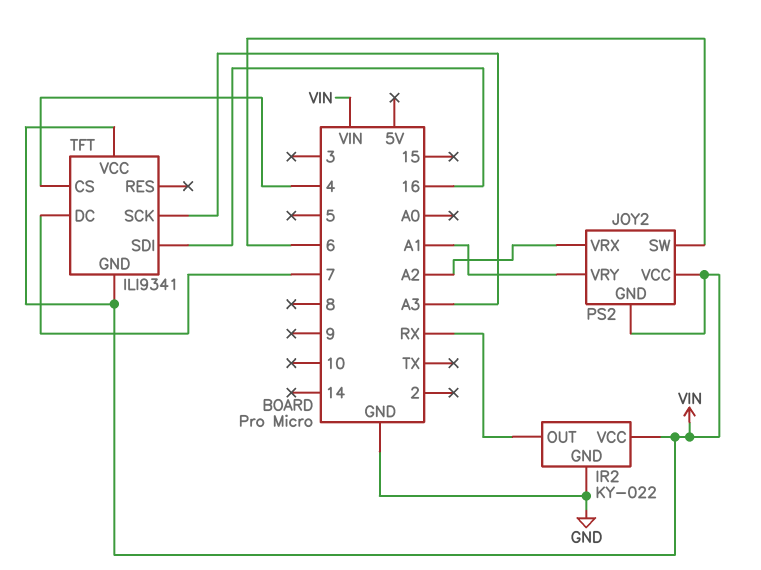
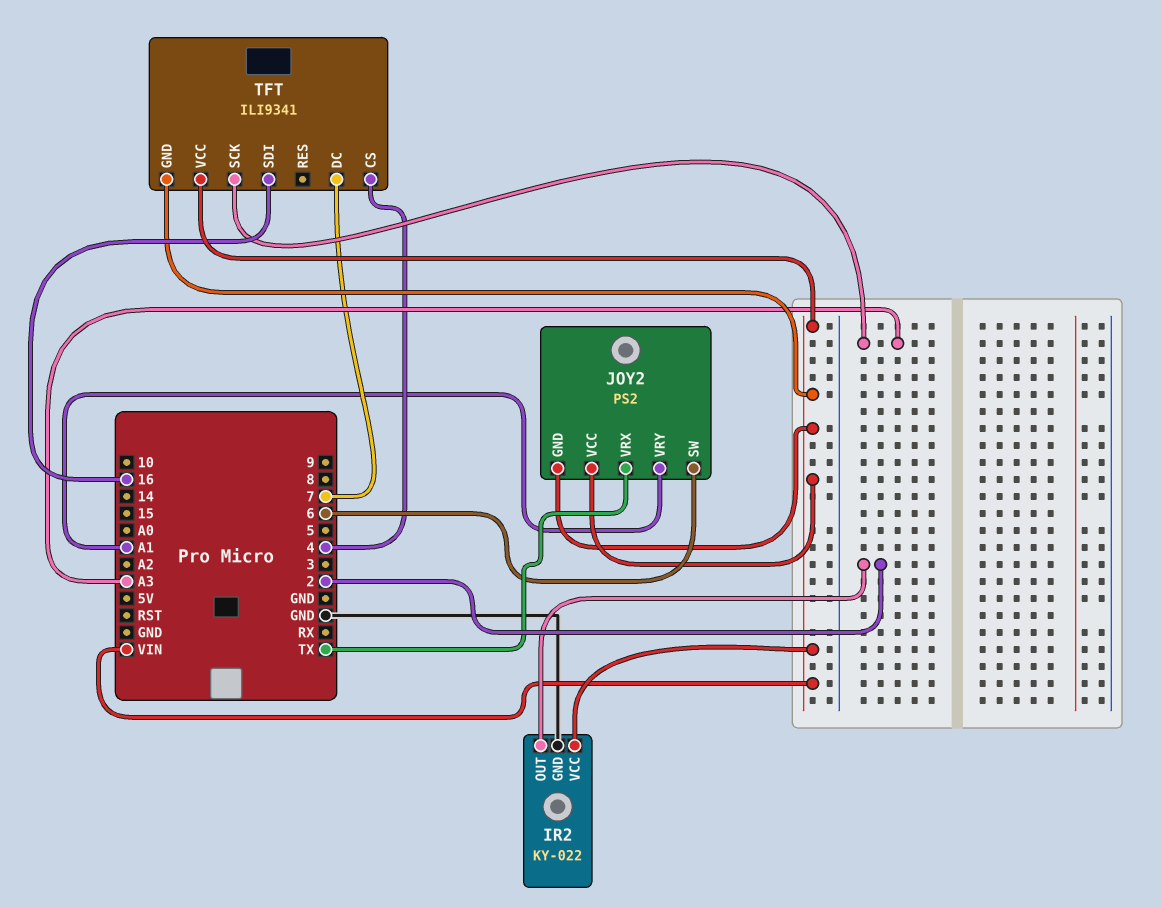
IR2 pin OUT: RX -> 2
JOY2 pin VRX: A2 -> TX

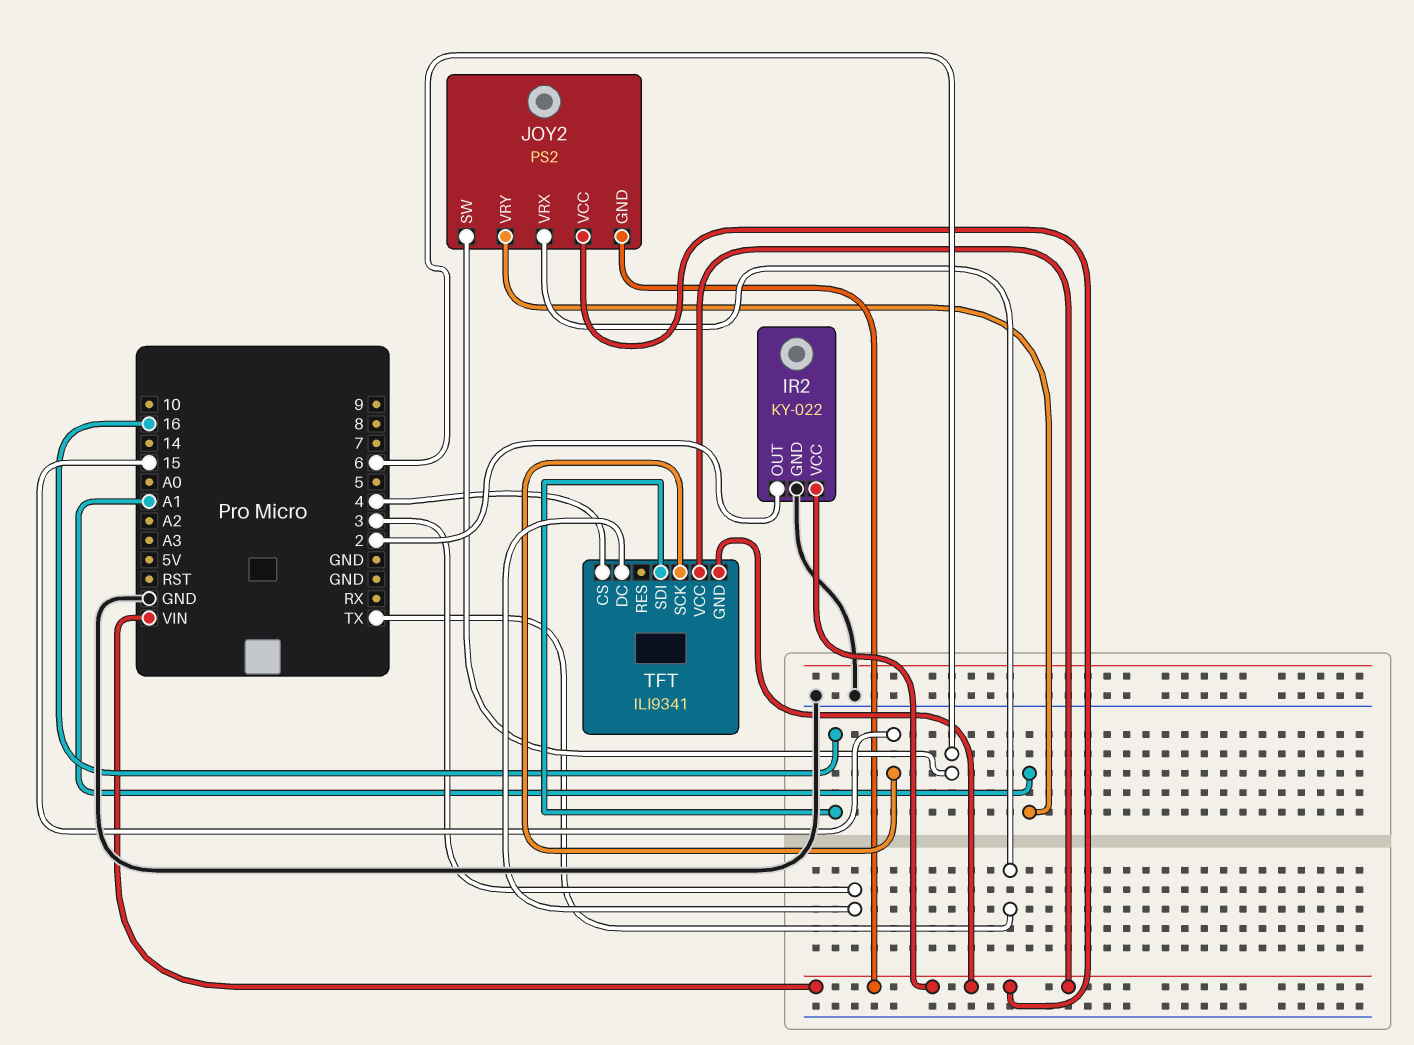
TFT pin DC: 7 -> 3
TFT pin SCK: A3 -> 15

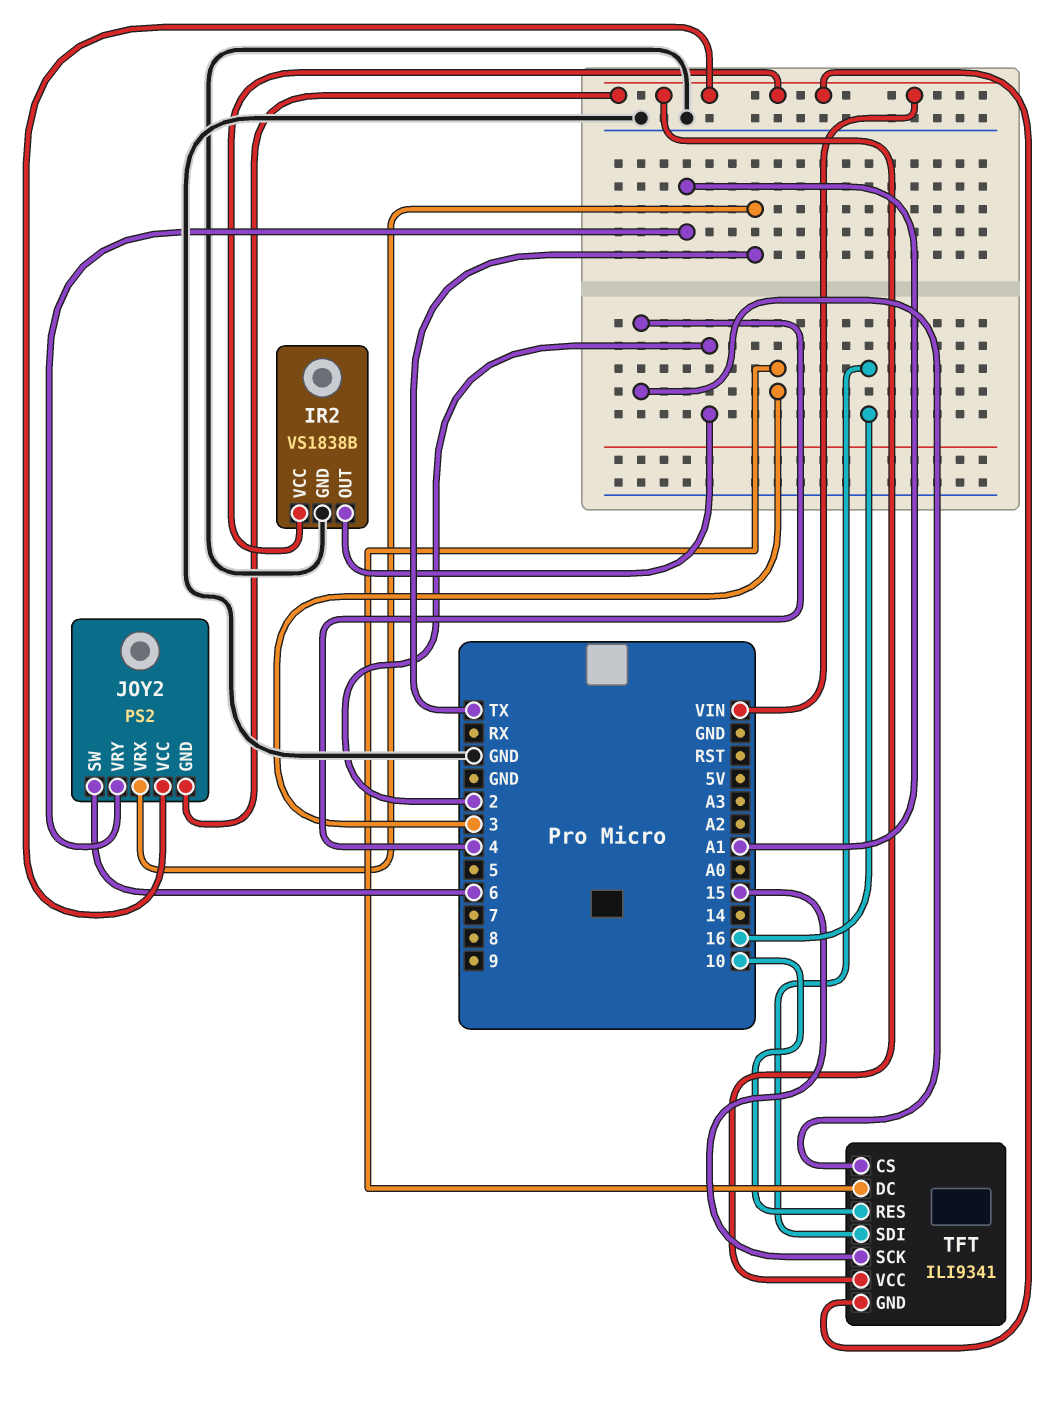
IR2: KY-022 -> VS1838B
TFT pin RES: none -> 10

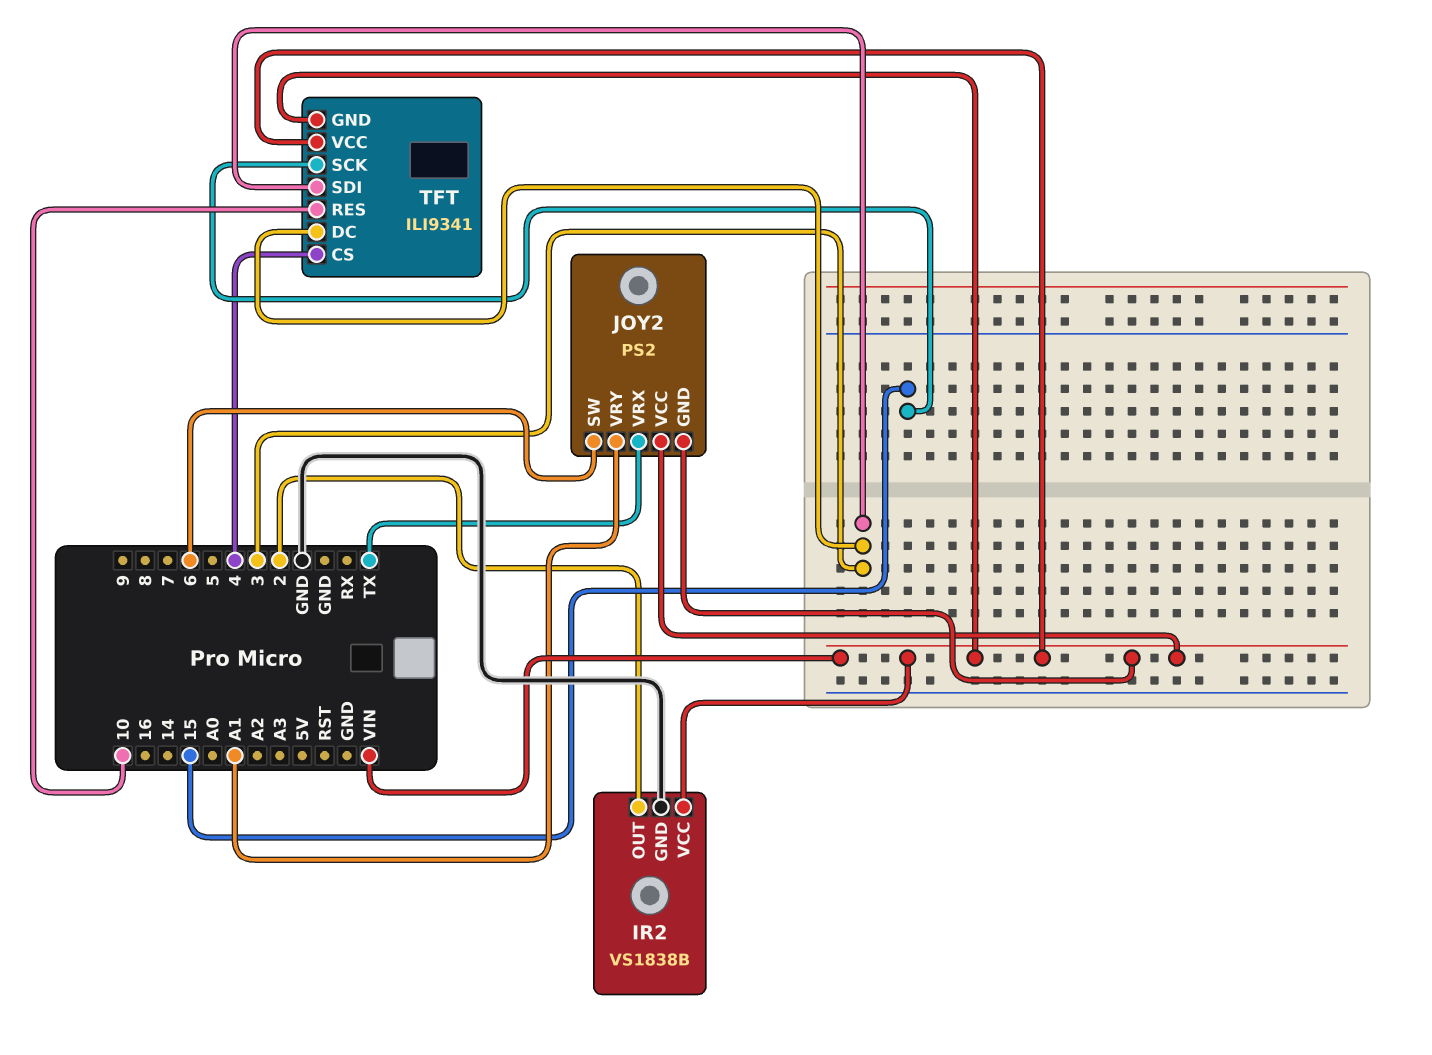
TFT pin SDI: 16 -> 3

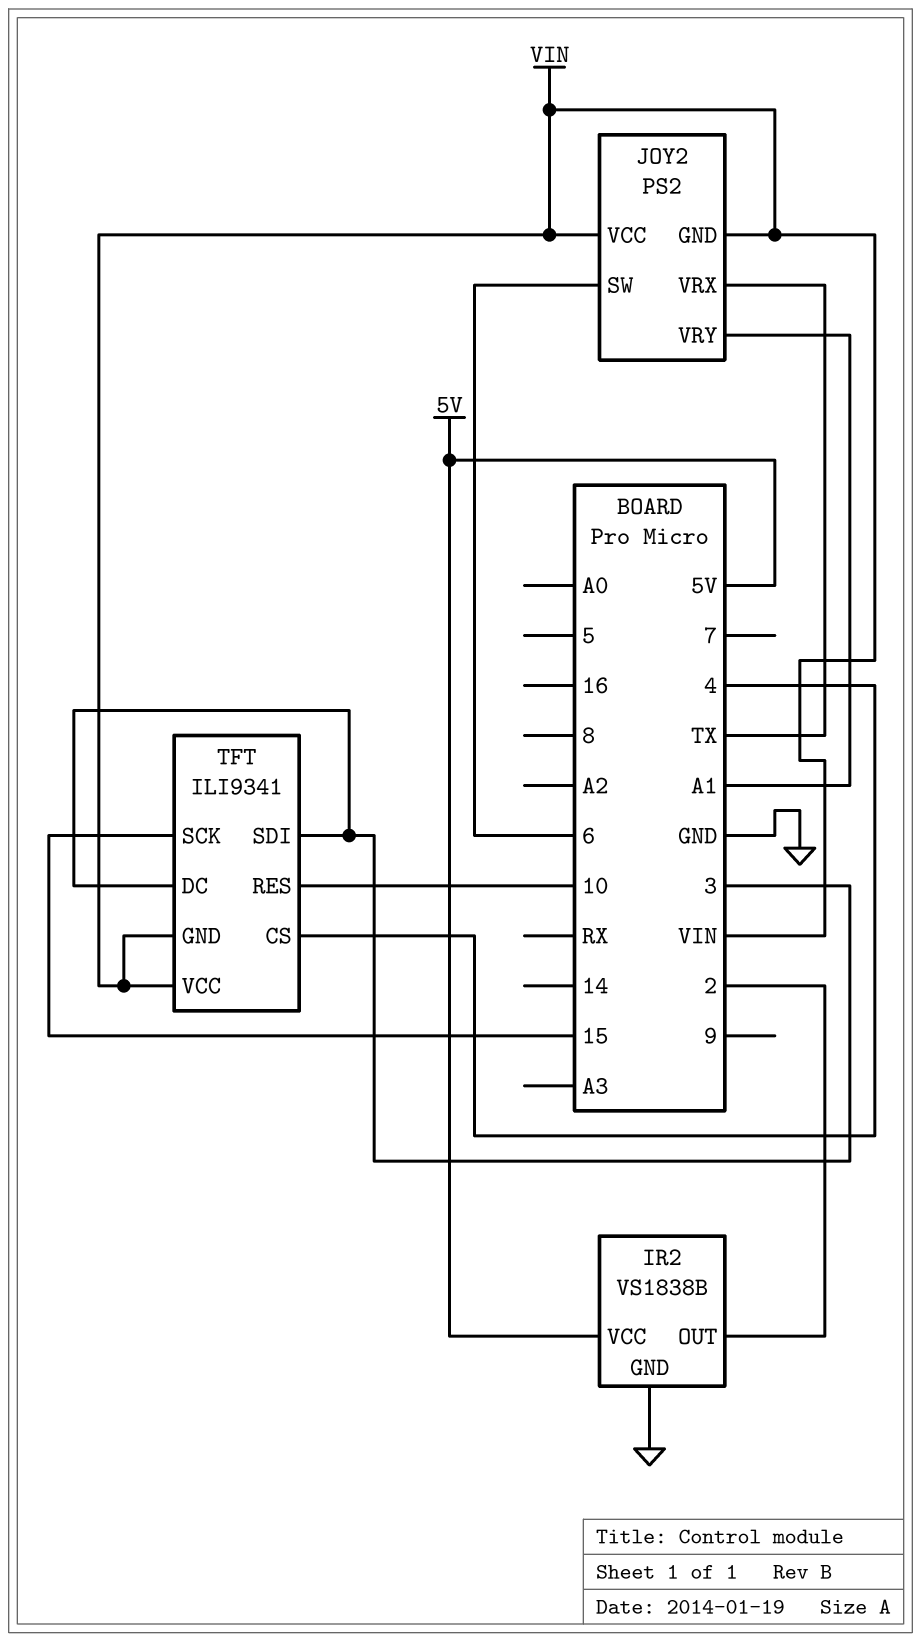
IR2 pin VCC: VIN -> 5V

